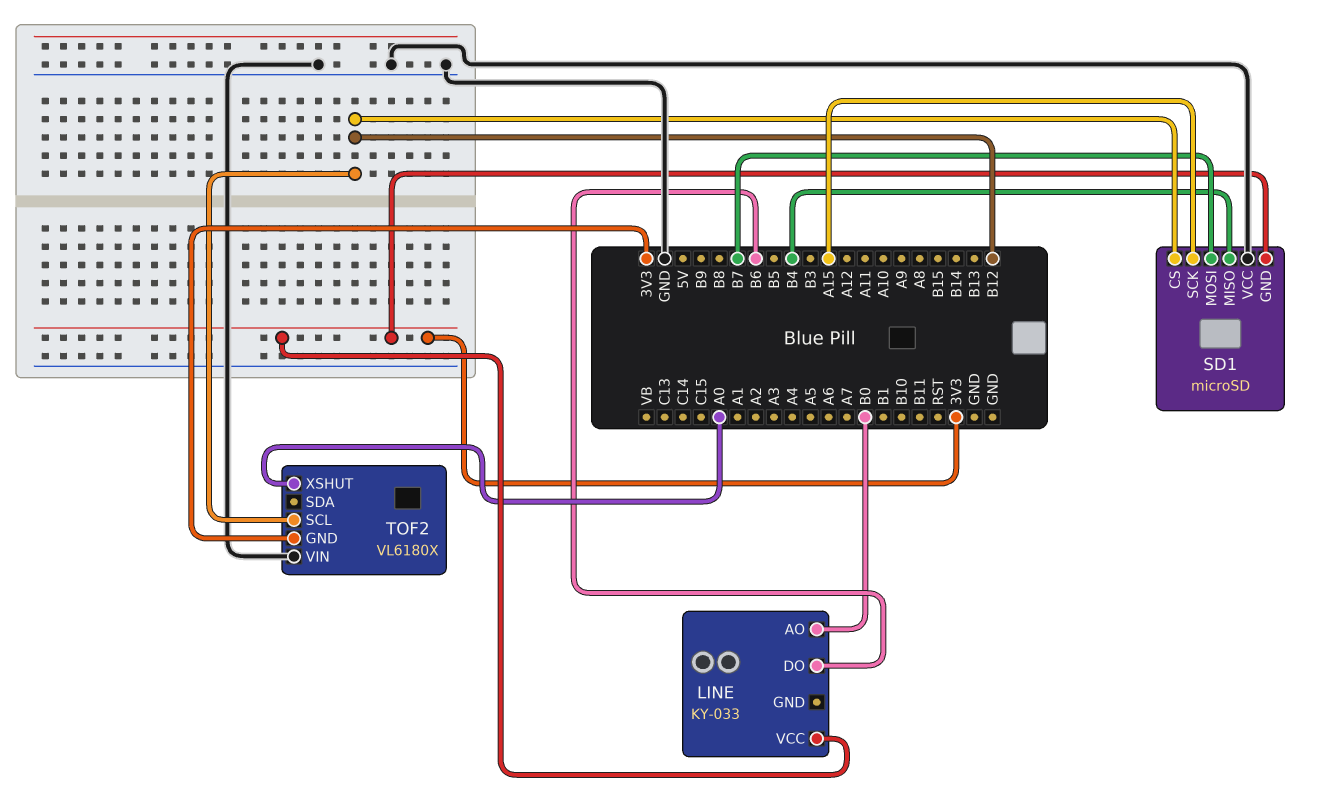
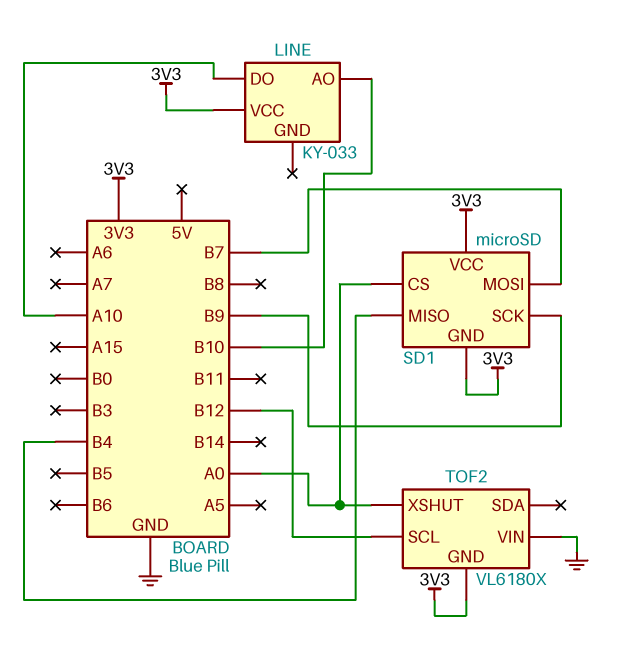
LINE pin AO: B0 -> B10
LINE pin DO: B6 -> A10
SD1 pin CS: B12 -> A0
SD1 pin SCK: A15 -> B9
SD1 pin VCC: GND -> 3V3

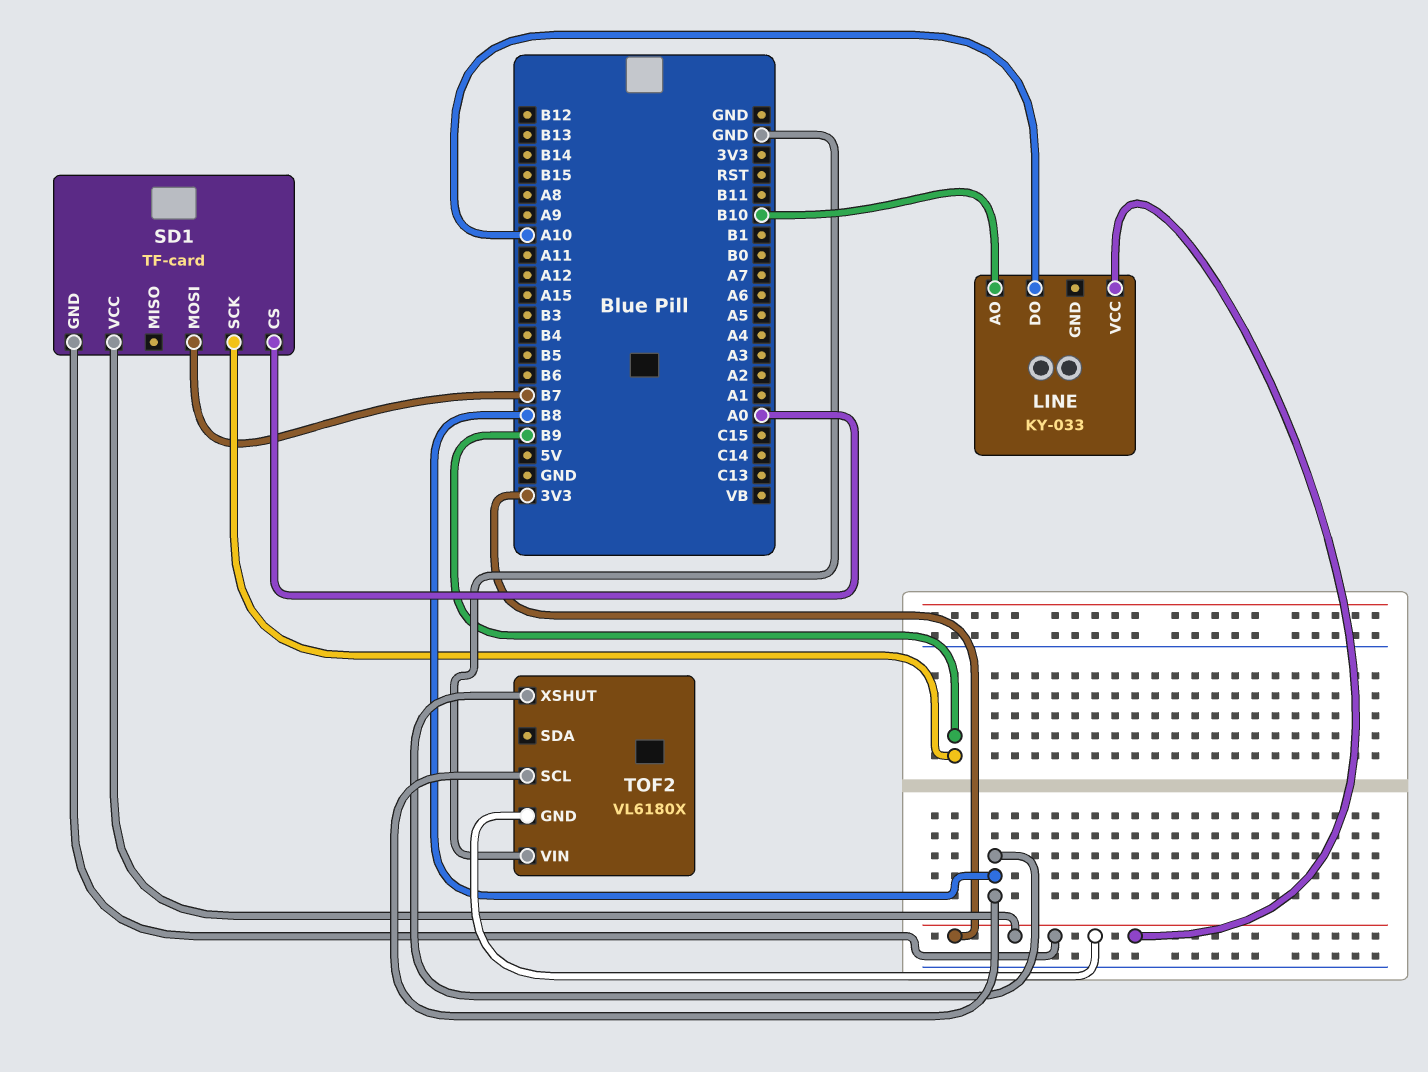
SD1: microSD -> TF-card
SD1 pin MISO: B4 -> none
TOF2 pin SCL: B12 -> B8
TOF2 pin XSHUT: A0 -> B8

